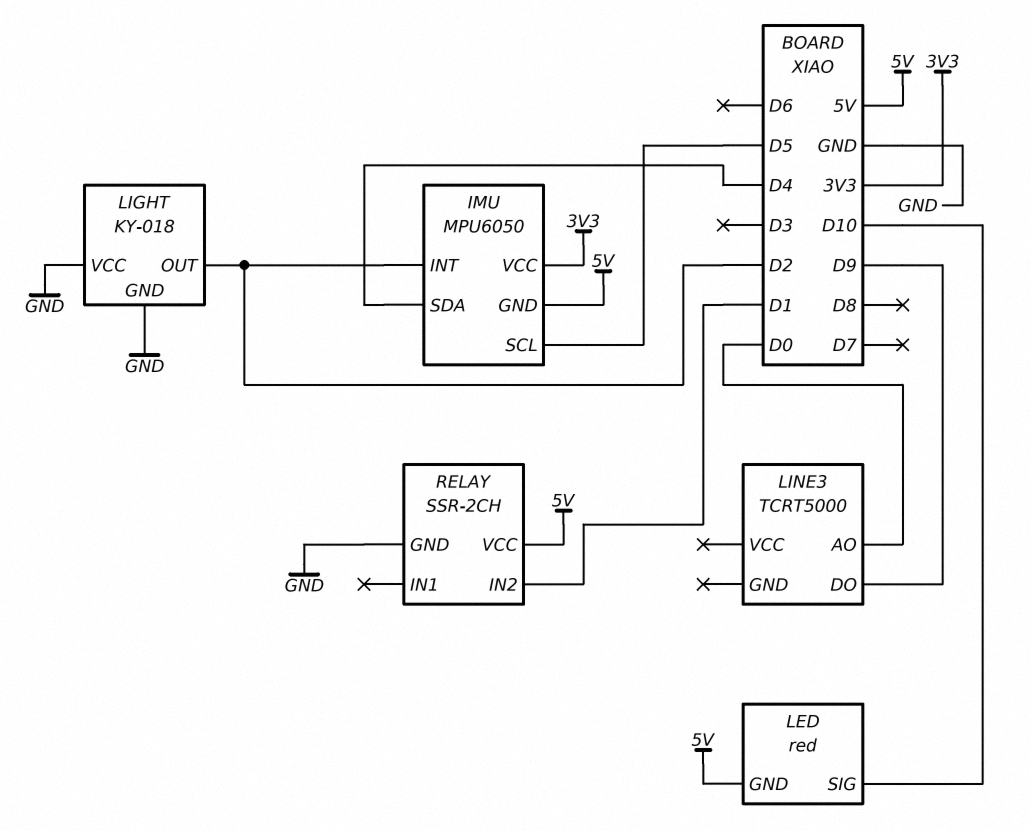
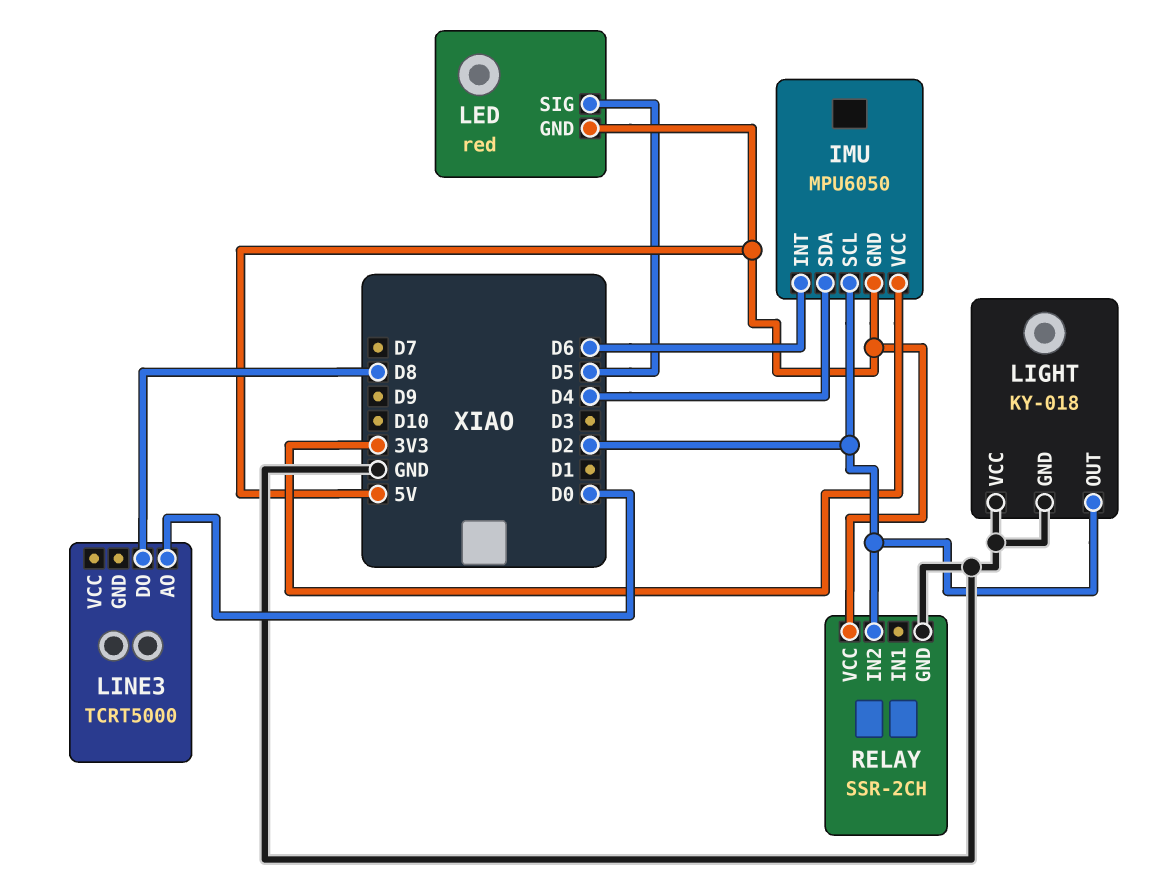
IMU pin INT: D2 -> D6
IMU pin SCL: D5 -> D2
LED pin SIG: D10 -> D5
LINE3 pin DO: D9 -> D8
RELAY pin IN2: D1 -> D2

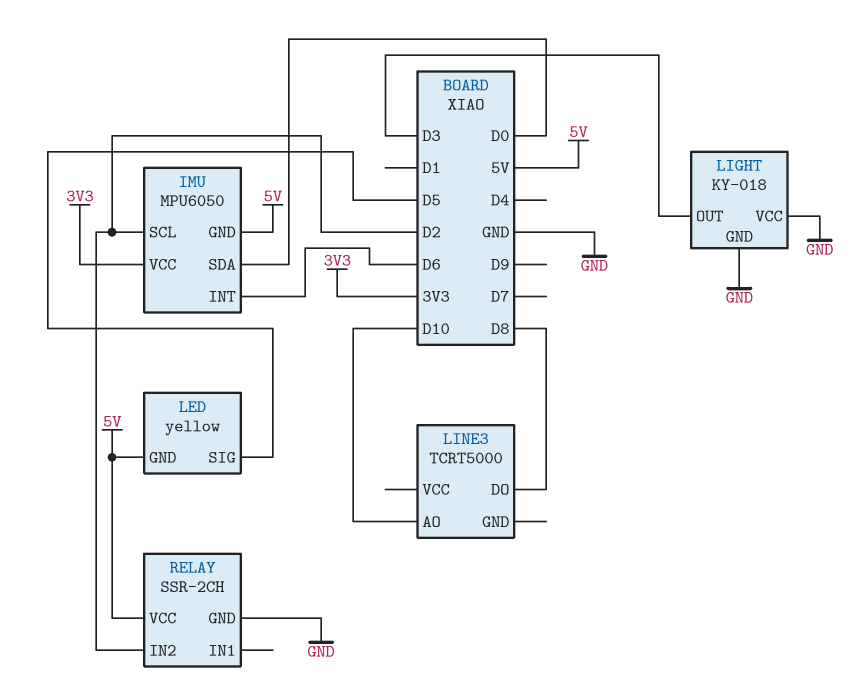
IMU pin SDA: D4 -> D0
LED: red -> yellow
LIGHT pin OUT: D2 -> D3
LINE3 pin AO: D0 -> D10

